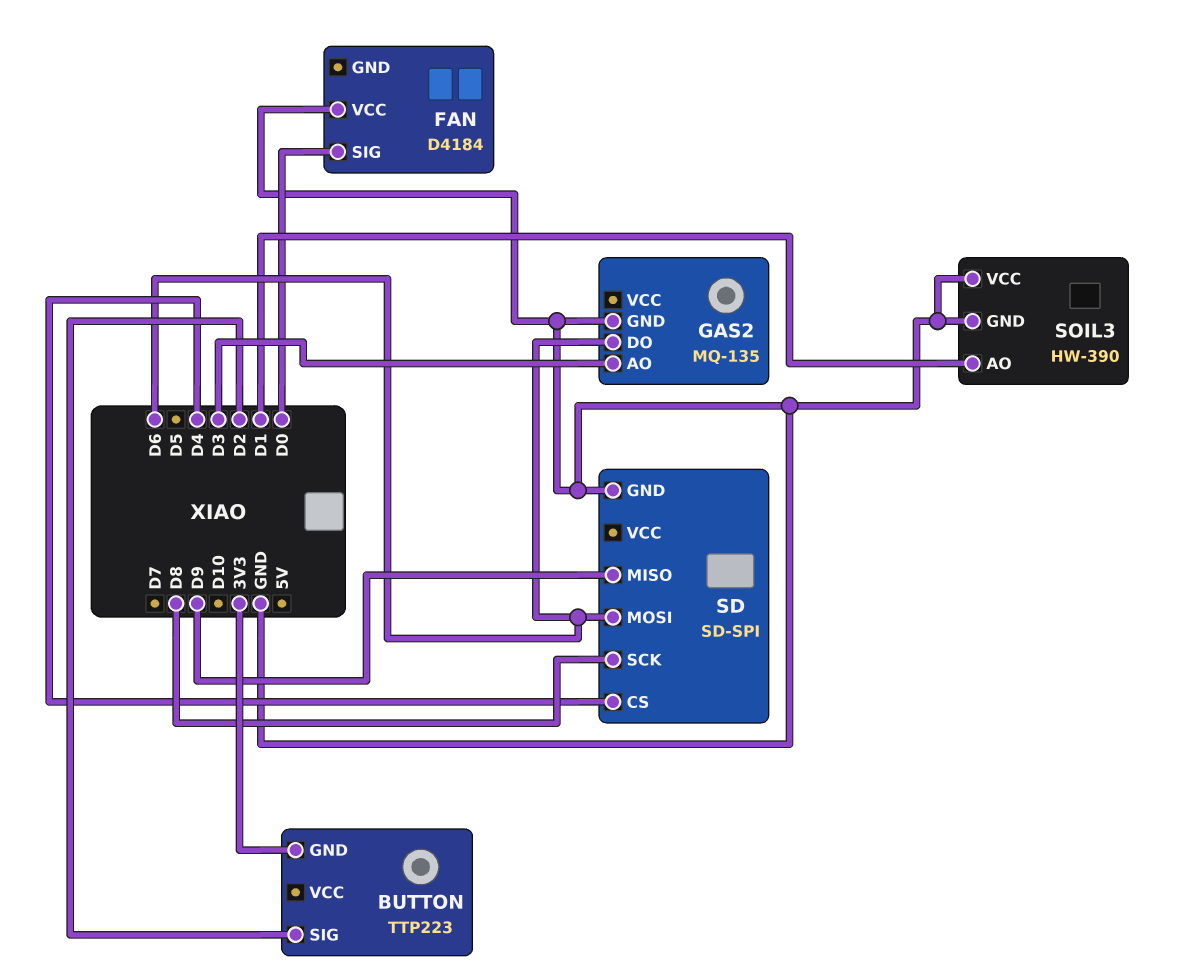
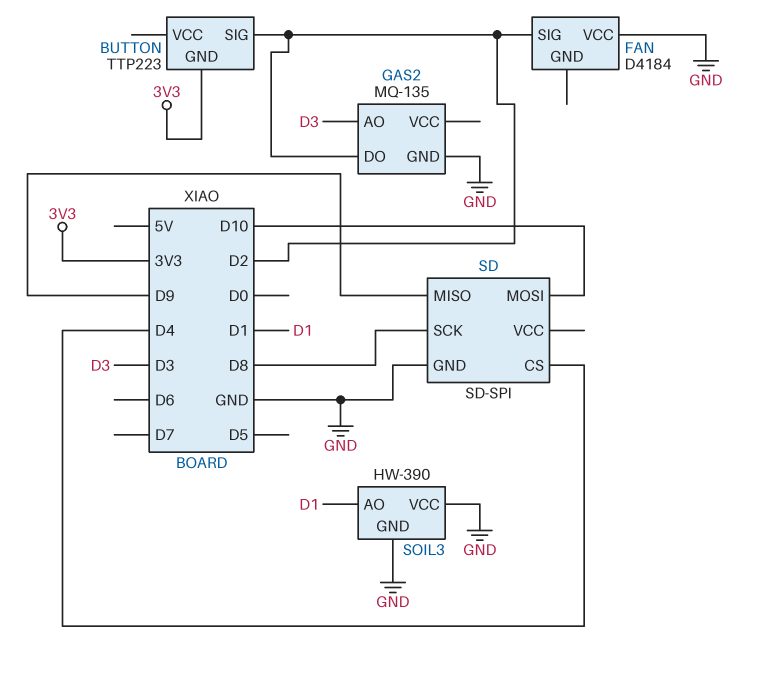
FAN pin SIG: D0 -> D2
GAS2 pin DO: D6 -> D2
SD pin MOSI: D6 -> D10

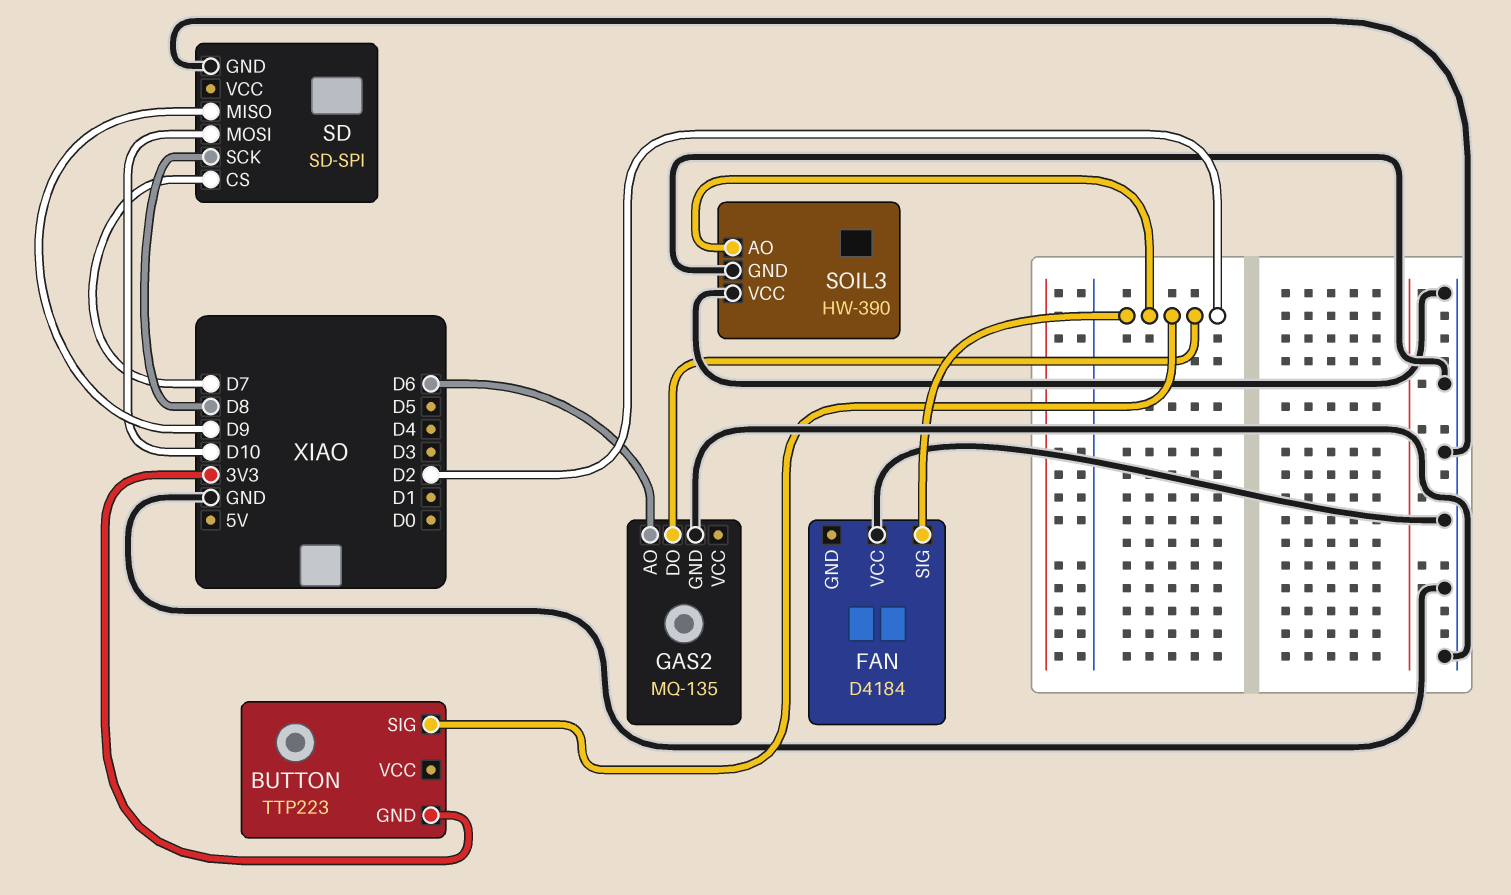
GAS2 pin AO: D3 -> D6
SD pin CS: D4 -> D7
SOIL3 pin AO: D1 -> D2

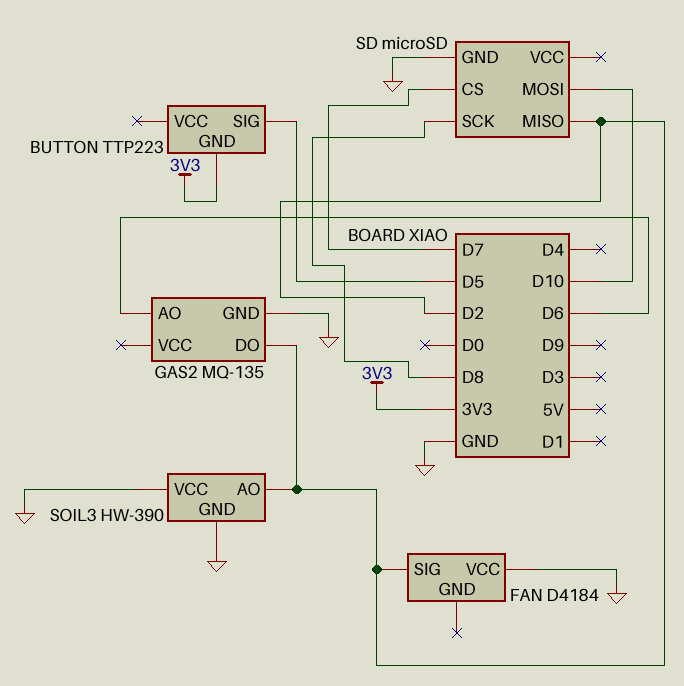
BUTTON pin SIG: D2 -> D5
SD: SD-SPI -> microSD
SD pin MISO: D9 -> D2

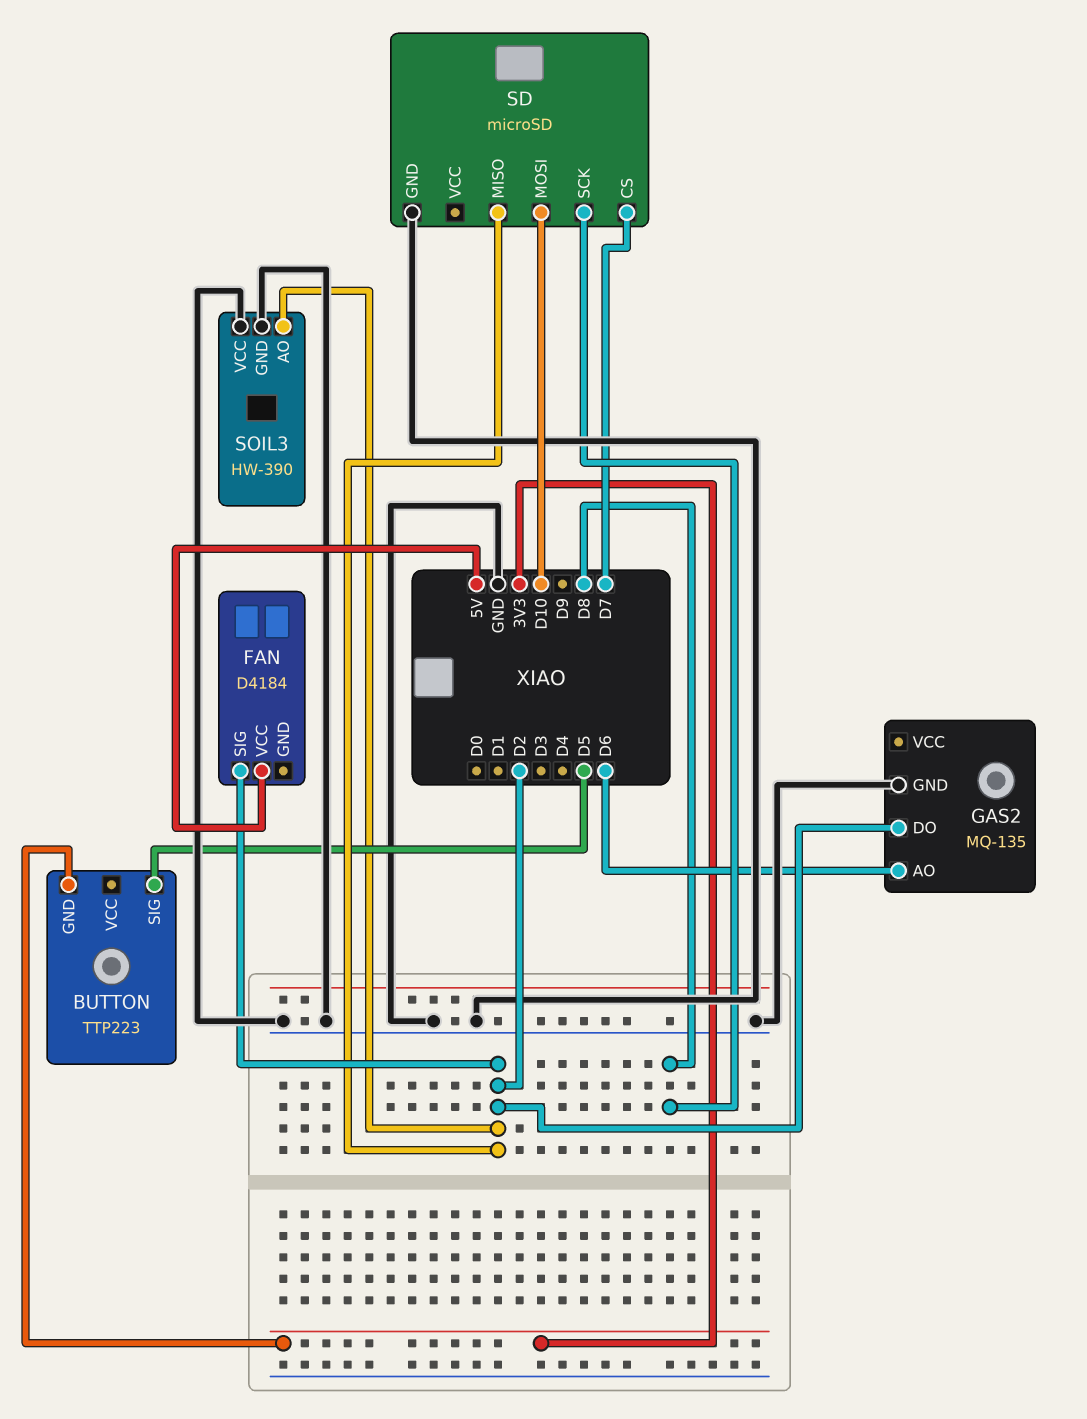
FAN pin VCC: GND -> 5V

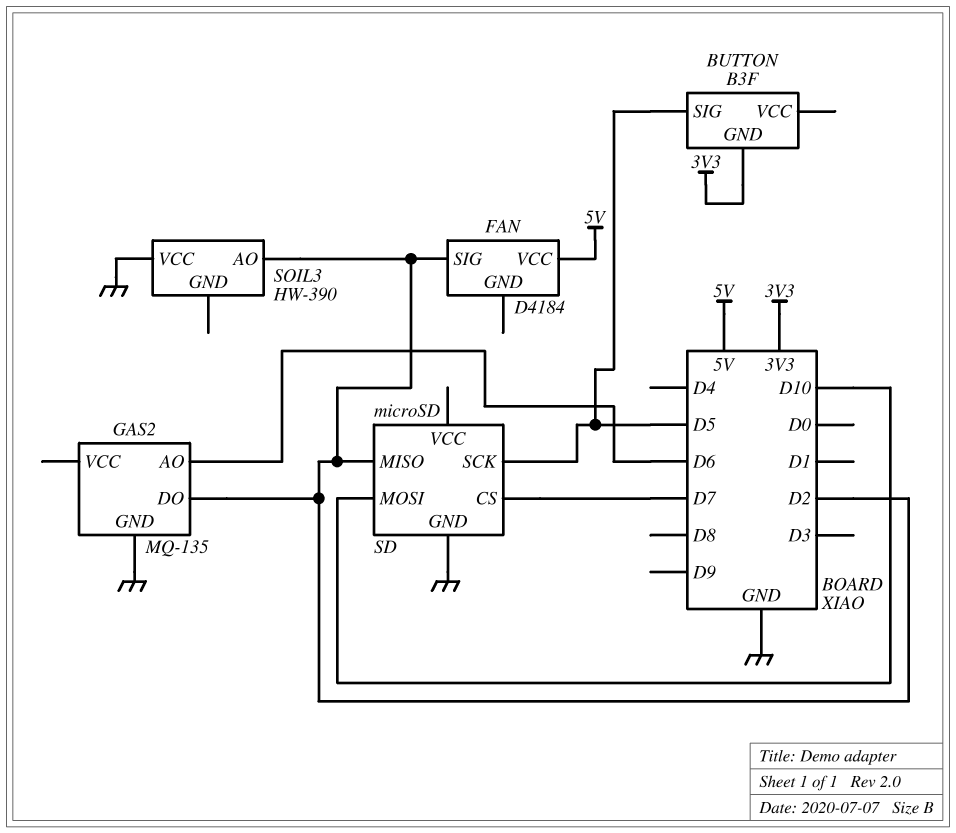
BUTTON: TTP223 -> B3F
SD pin SCK: D8 -> D5
SOIL3 pin GND: GND -> none

